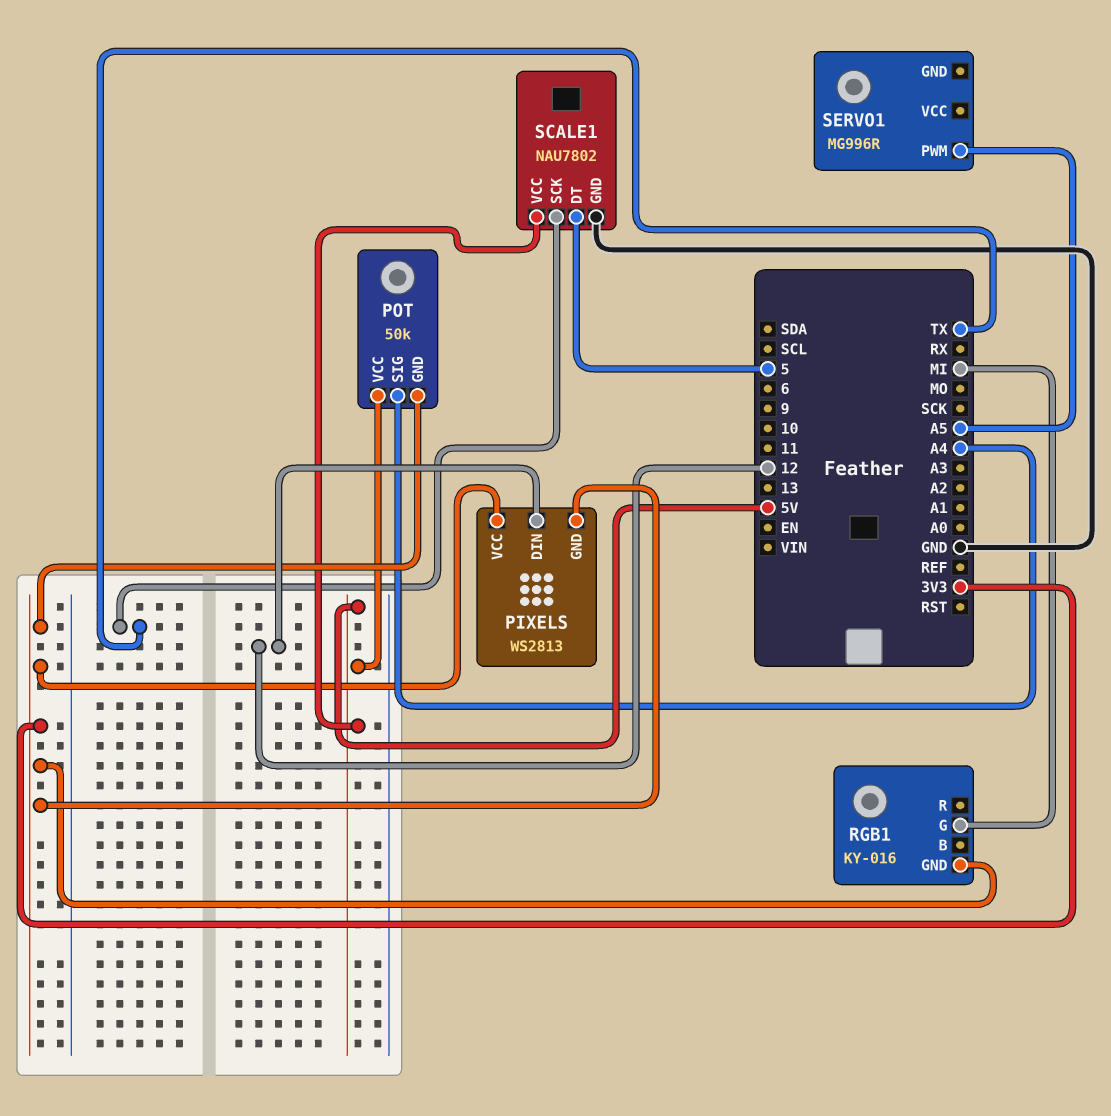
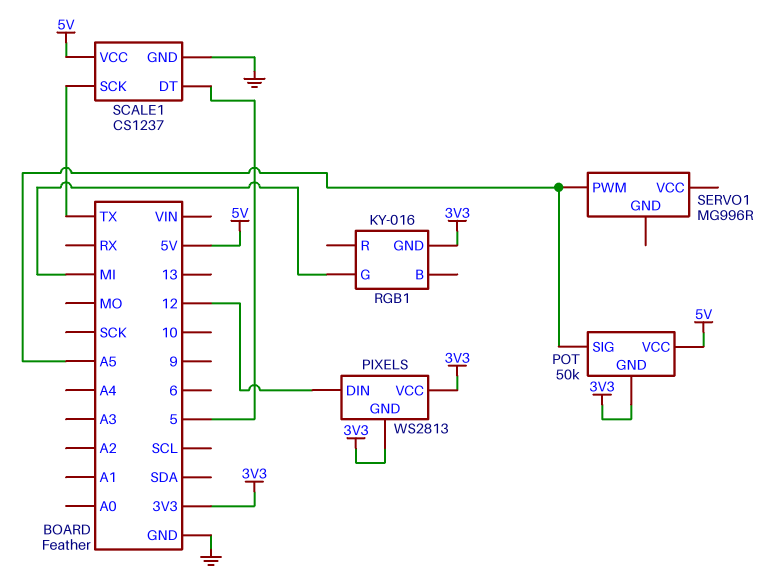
POT pin SIG: A4 -> A5
SCALE1: NAU7802 -> CS1237

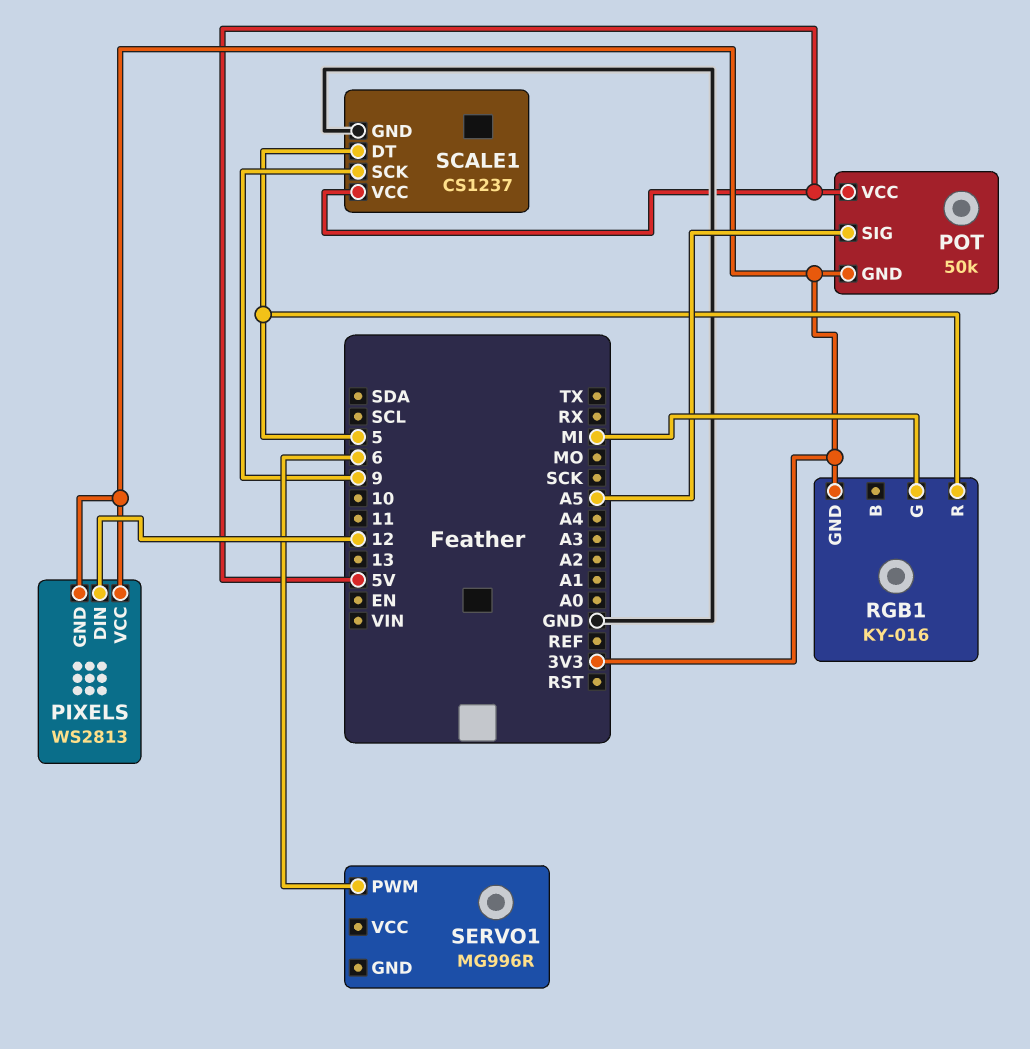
RGB1 pin R: none -> 5
SCALE1 pin SCK: TX -> 9
SERVO1 pin PWM: A5 -> 6

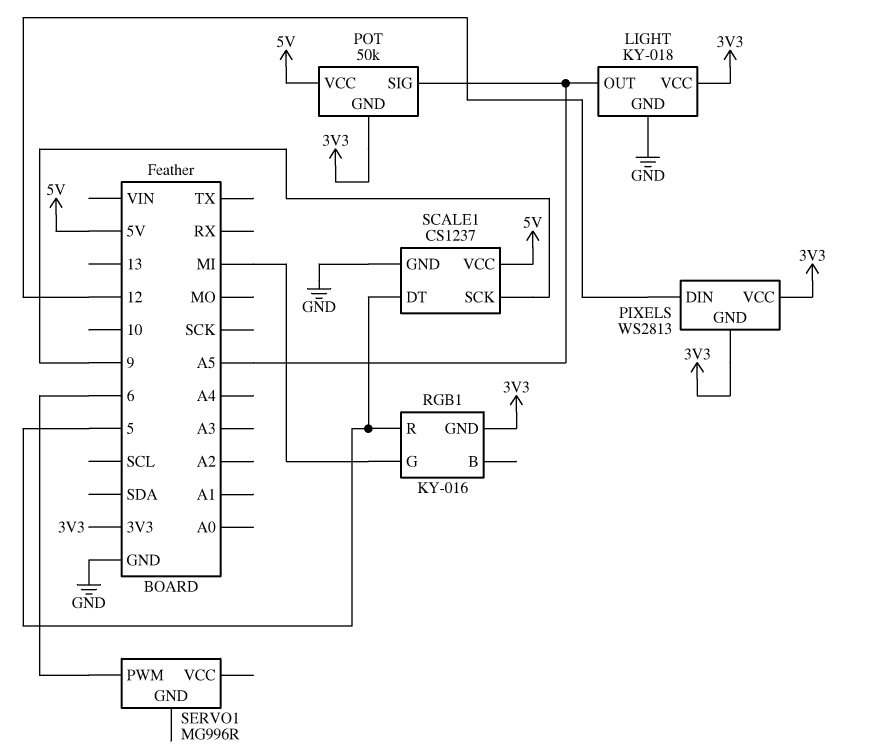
LIGHT: none -> KY-018
LIGHT pin GND: none -> GND
LIGHT pin OUT: none -> A5
LIGHT pin VCC: none -> 3V3

